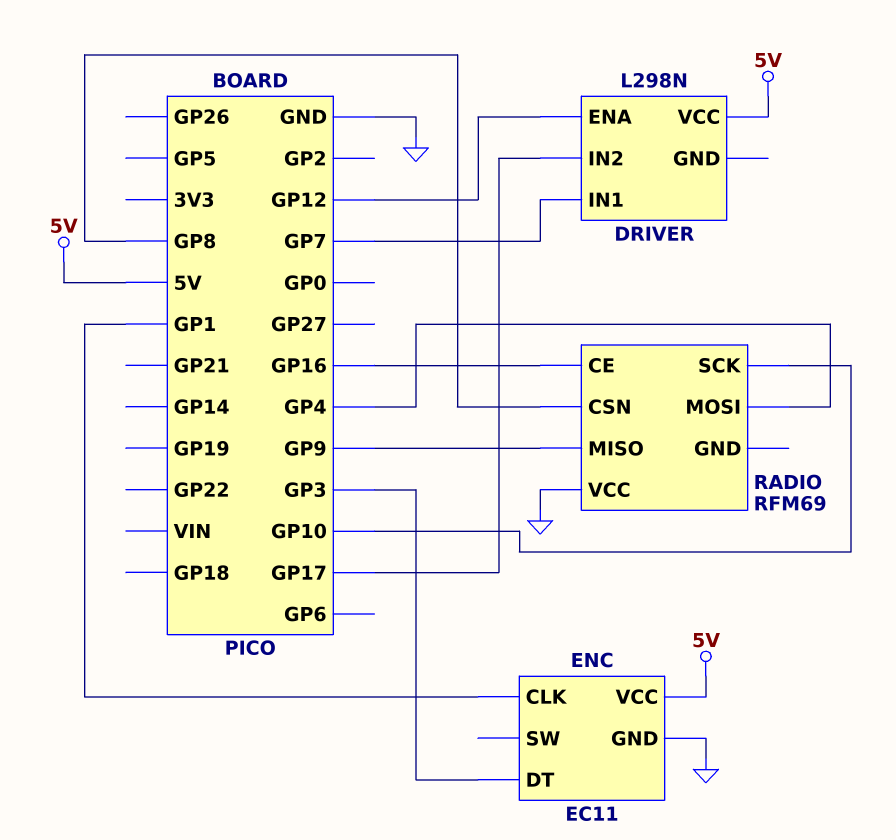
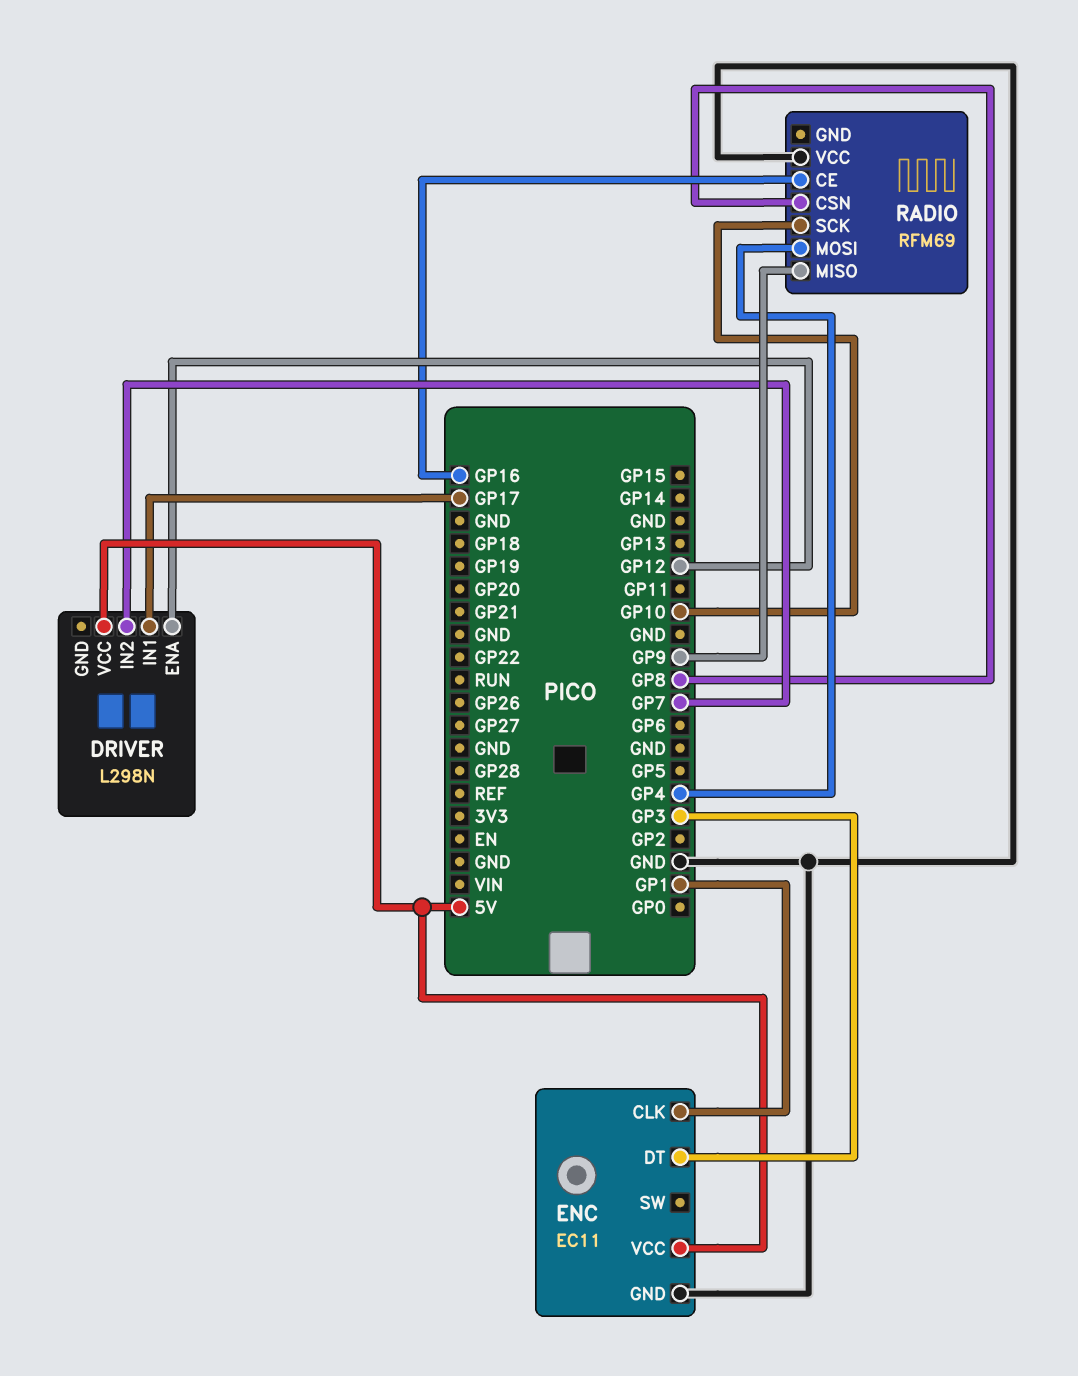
DRIVER pin IN1: GP7 -> GP17
DRIVER pin IN2: GP17 -> GP7

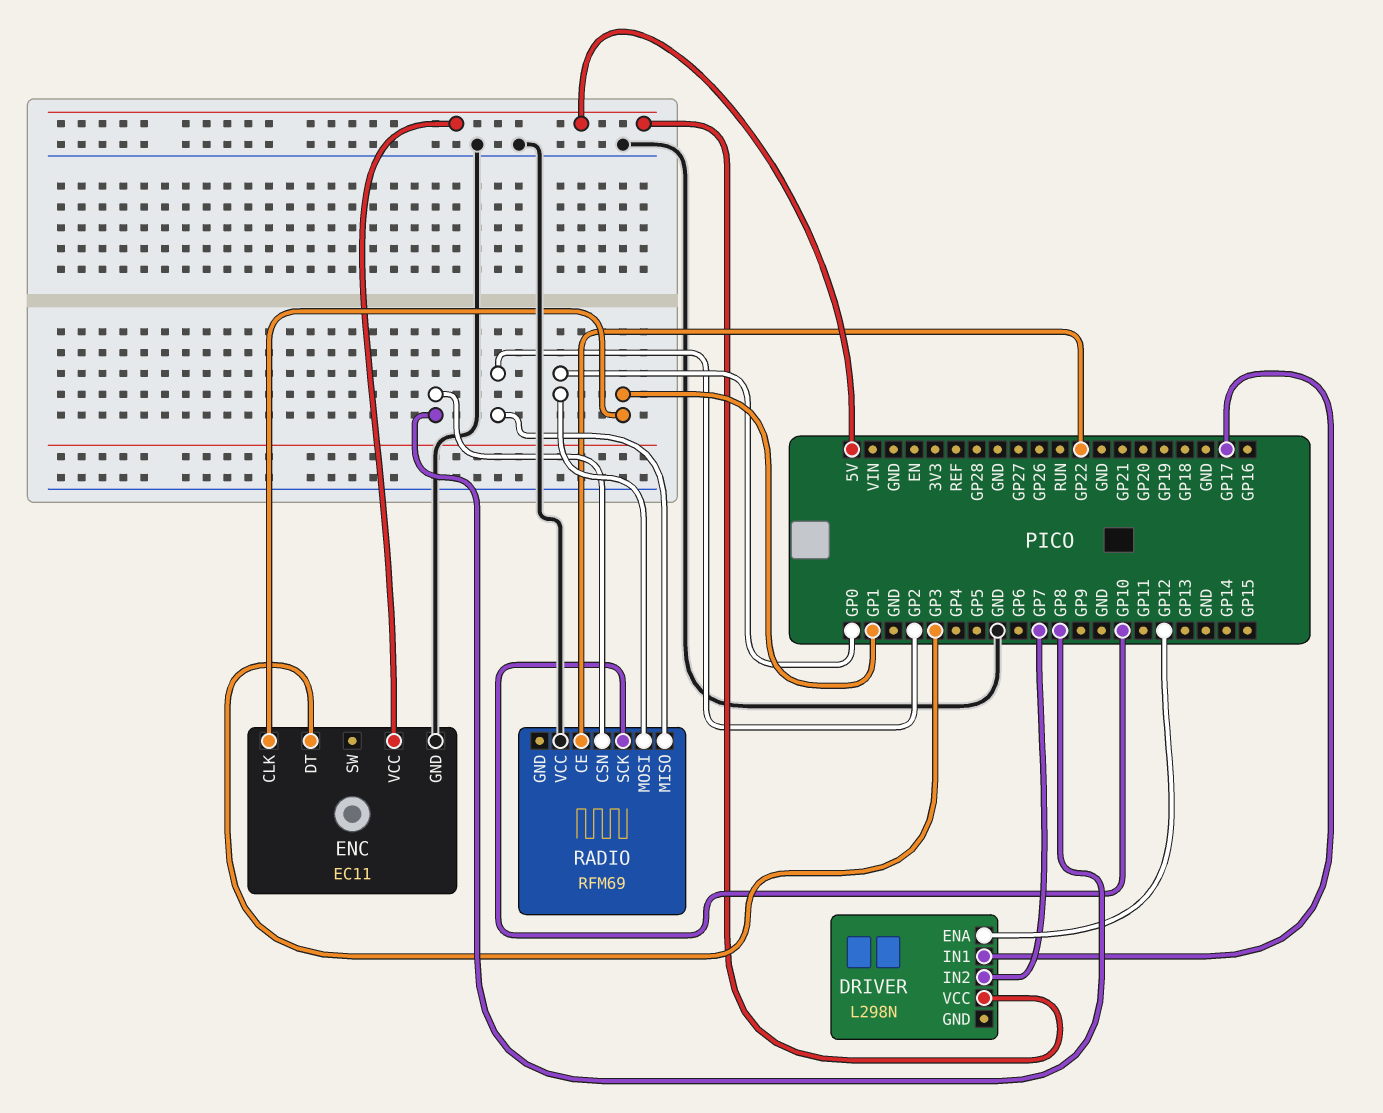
RADIO pin CE: GP16 -> GP22
RADIO pin MISO: GP9 -> GP2
RADIO pin MOSI: GP4 -> GP0

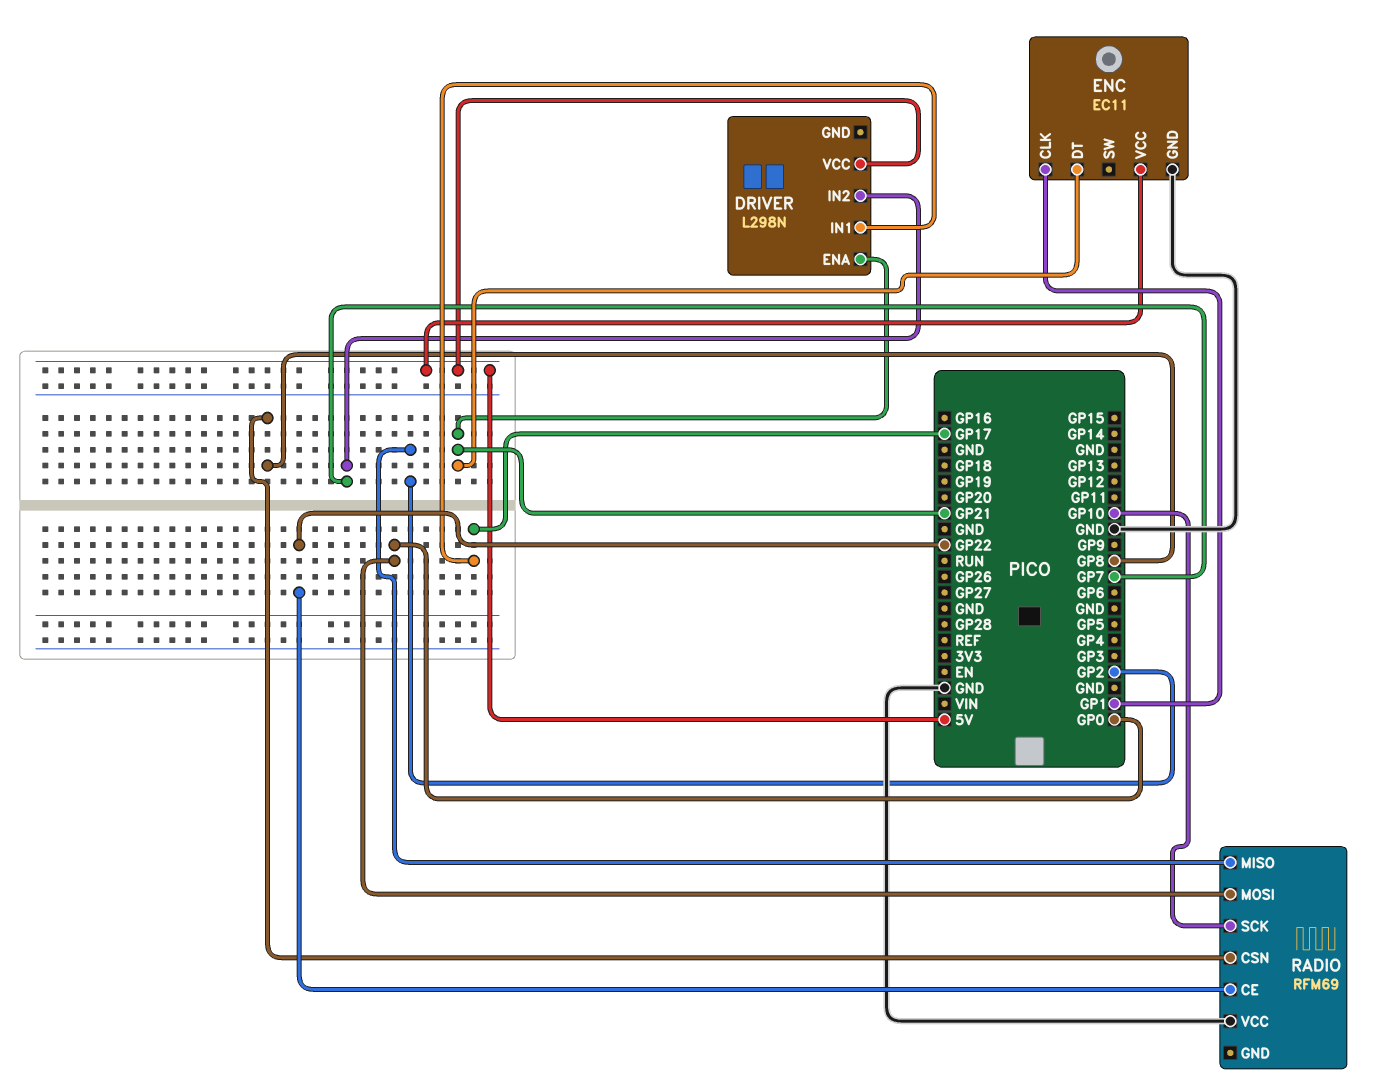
DRIVER pin ENA: GP12 -> GP21
ENC pin DT: GP3 -> GP21

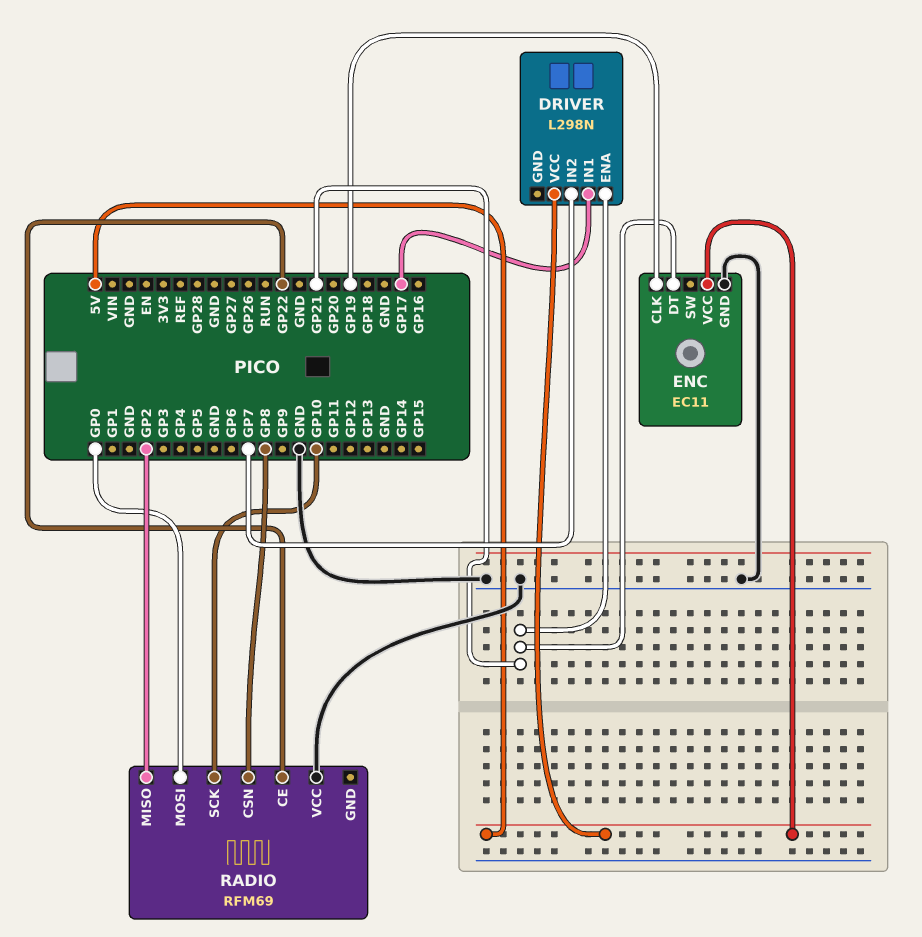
ENC pin CLK: GP1 -> GP19

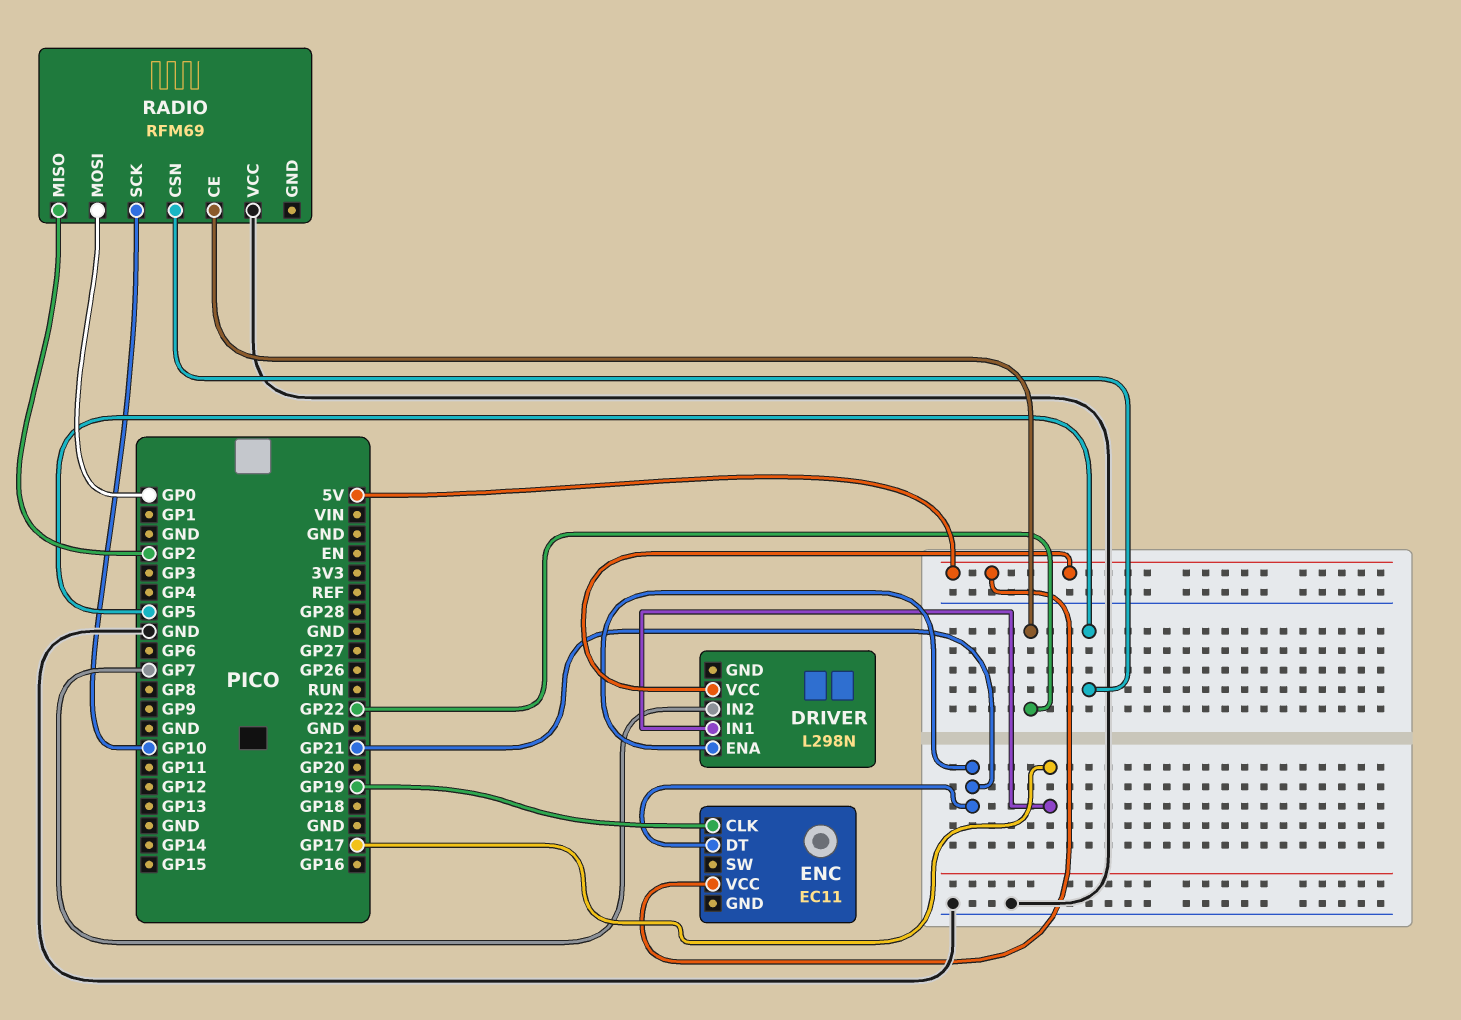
ENC pin GND: GND -> none
RADIO pin CSN: GP8 -> GP5

